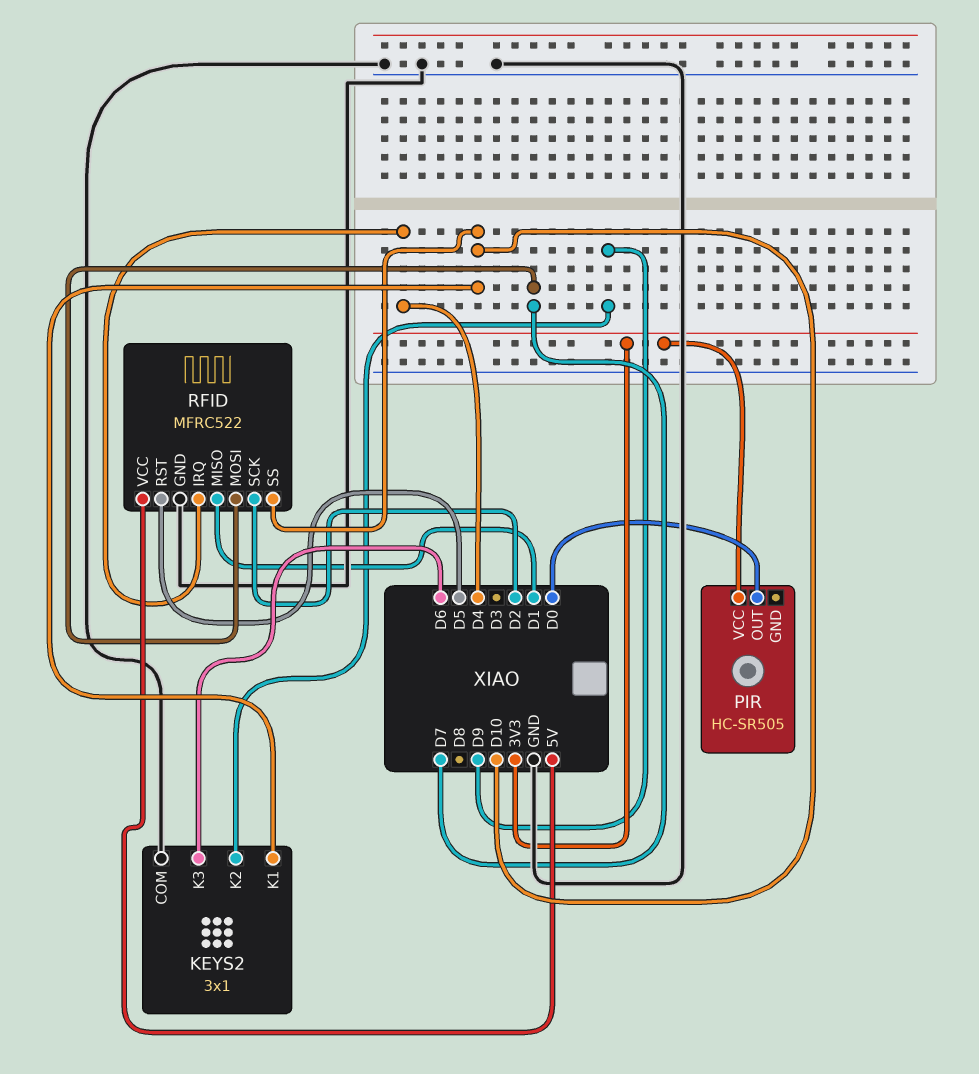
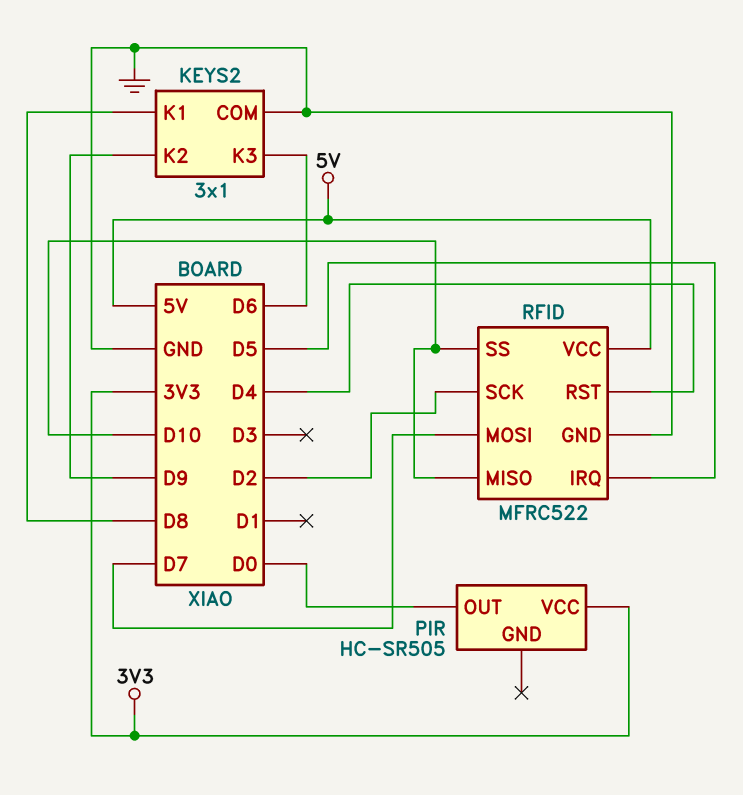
KEYS2 pin K1: D10 -> D8
RFID pin IRQ: D4 -> D5
RFID pin MISO: D1 -> D10
RFID pin RST: D5 -> D4

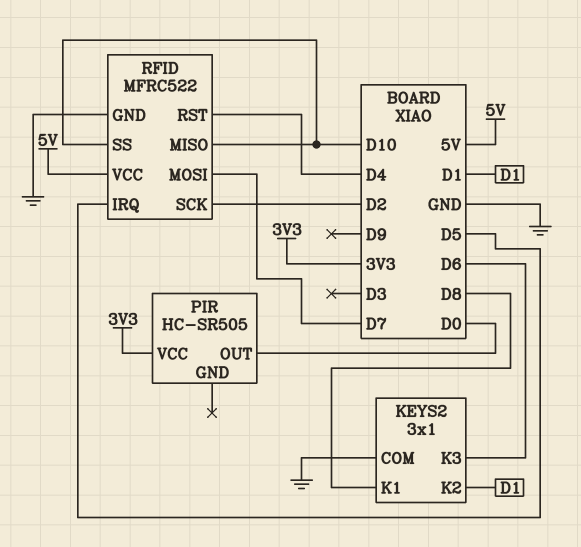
KEYS2 pin K2: D9 -> D1

